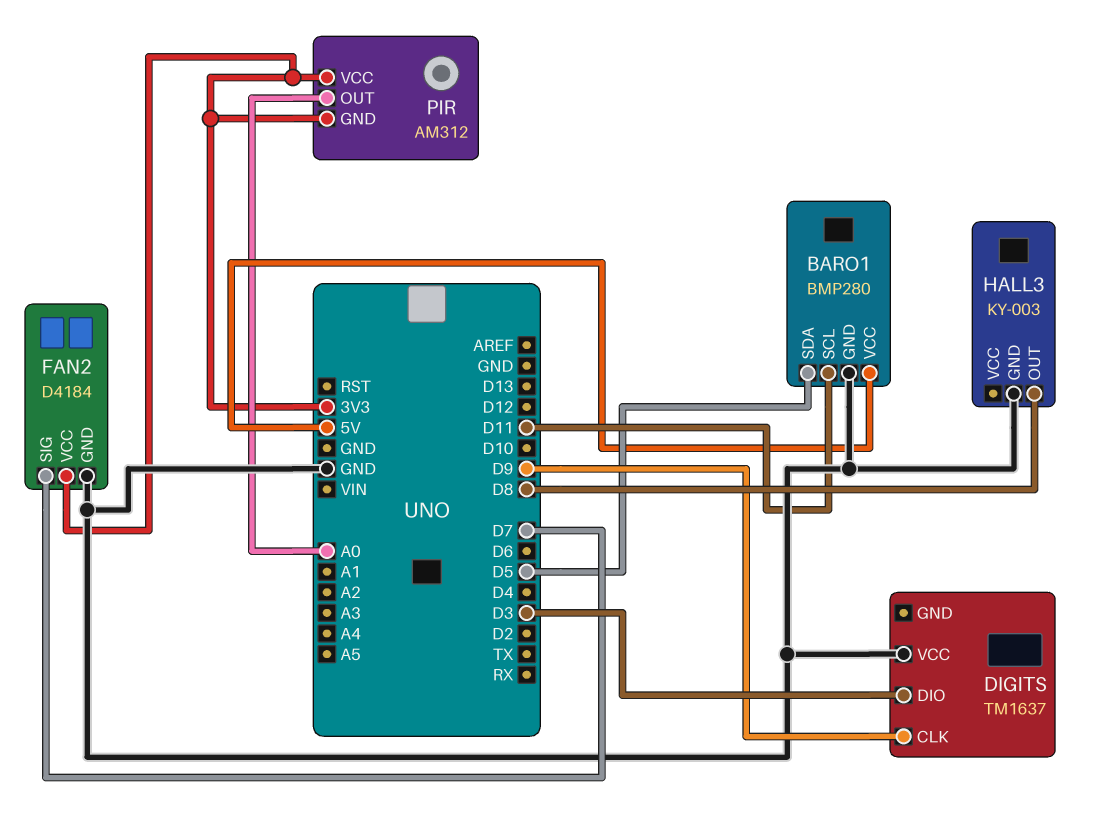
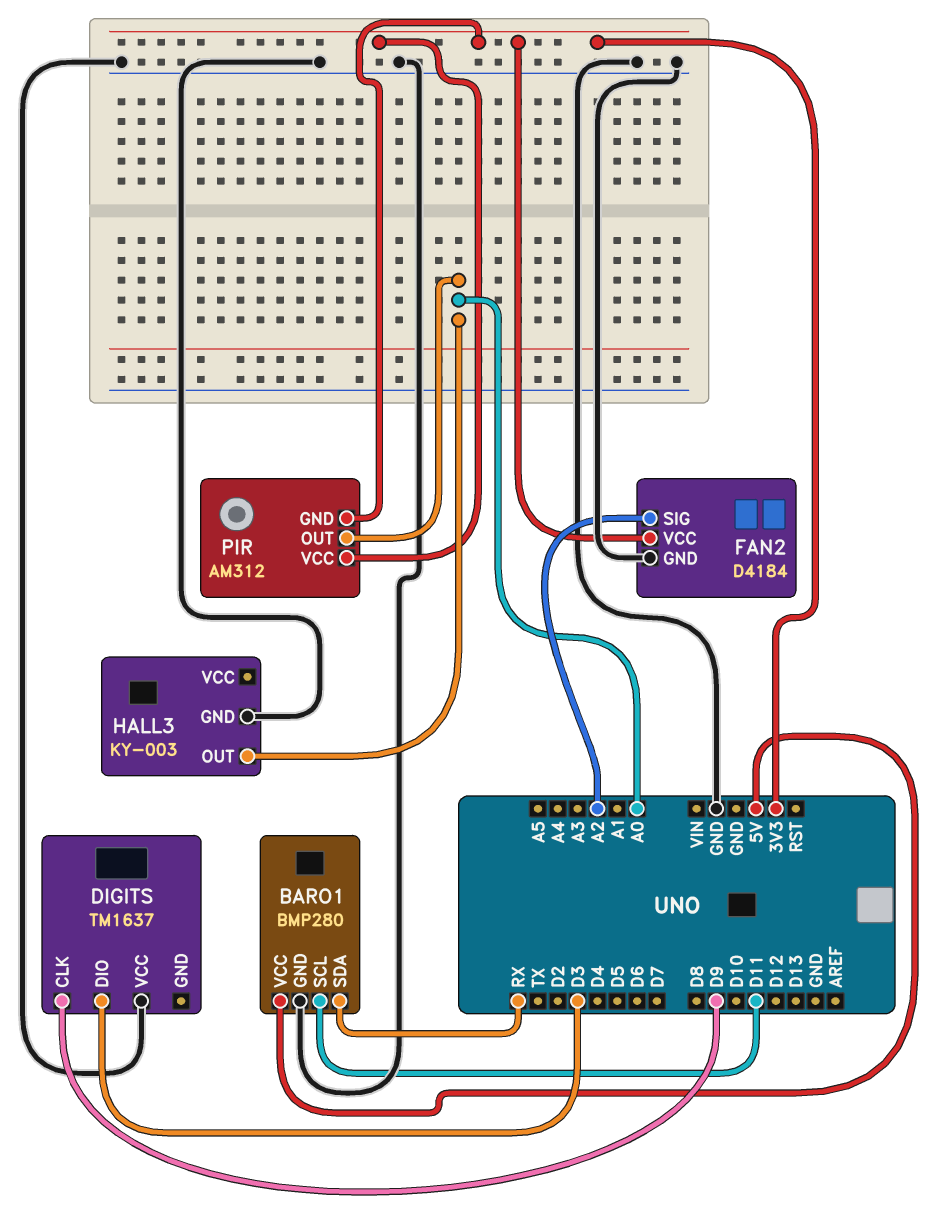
BARO1 pin SDA: D5 -> RX
FAN2 pin SIG: D7 -> A2
HALL3 pin OUT: D8 -> A0

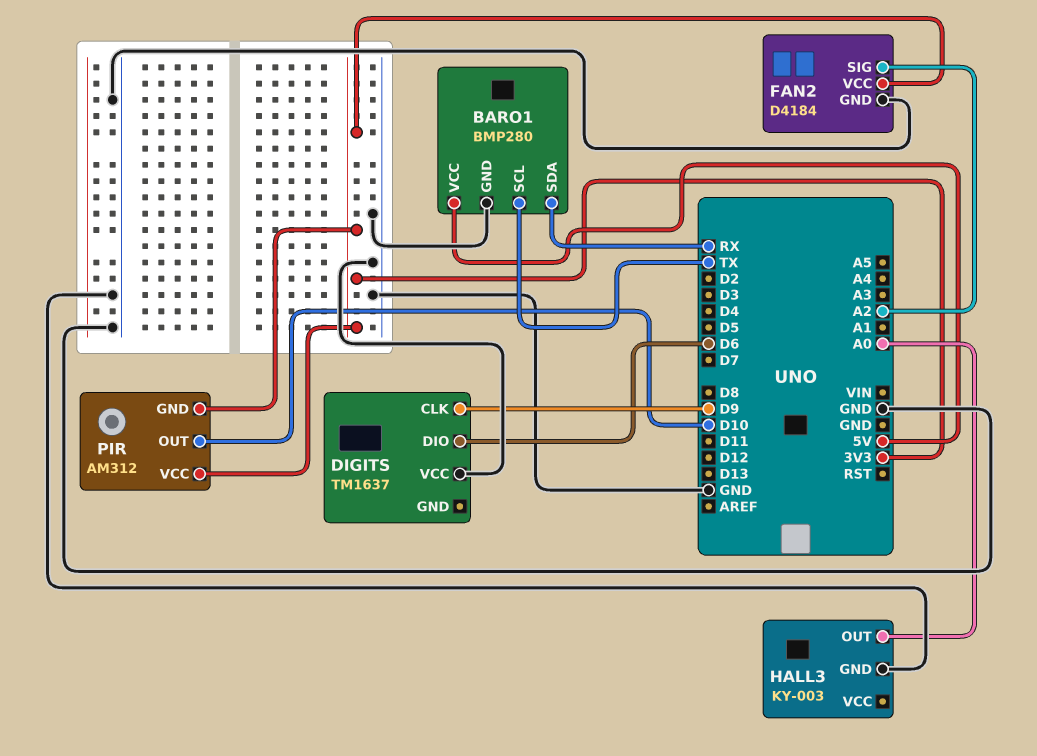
BARO1 pin SCL: D11 -> TX
DIGITS pin DIO: D3 -> D6
PIR pin OUT: A0 -> D10

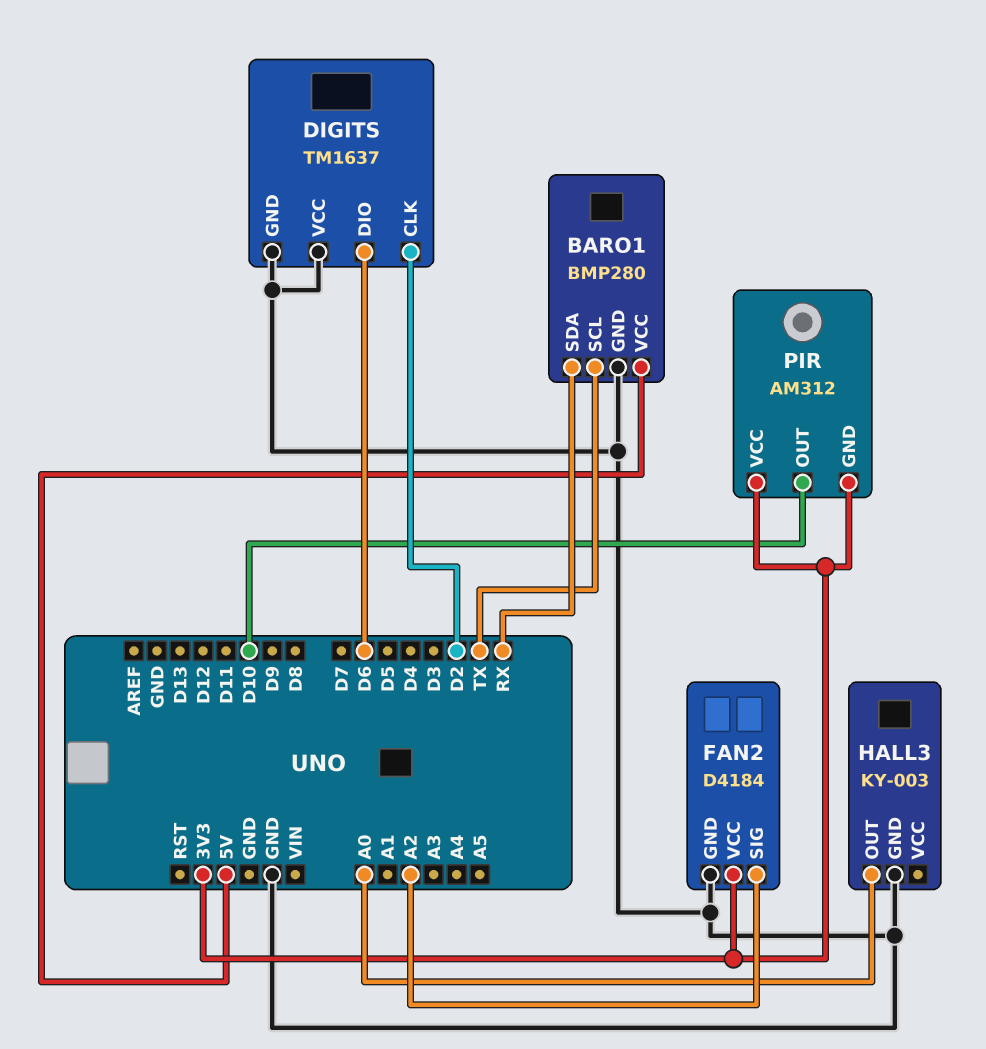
DIGITS pin CLK: D9 -> D2
DIGITS pin GND: none -> GND

